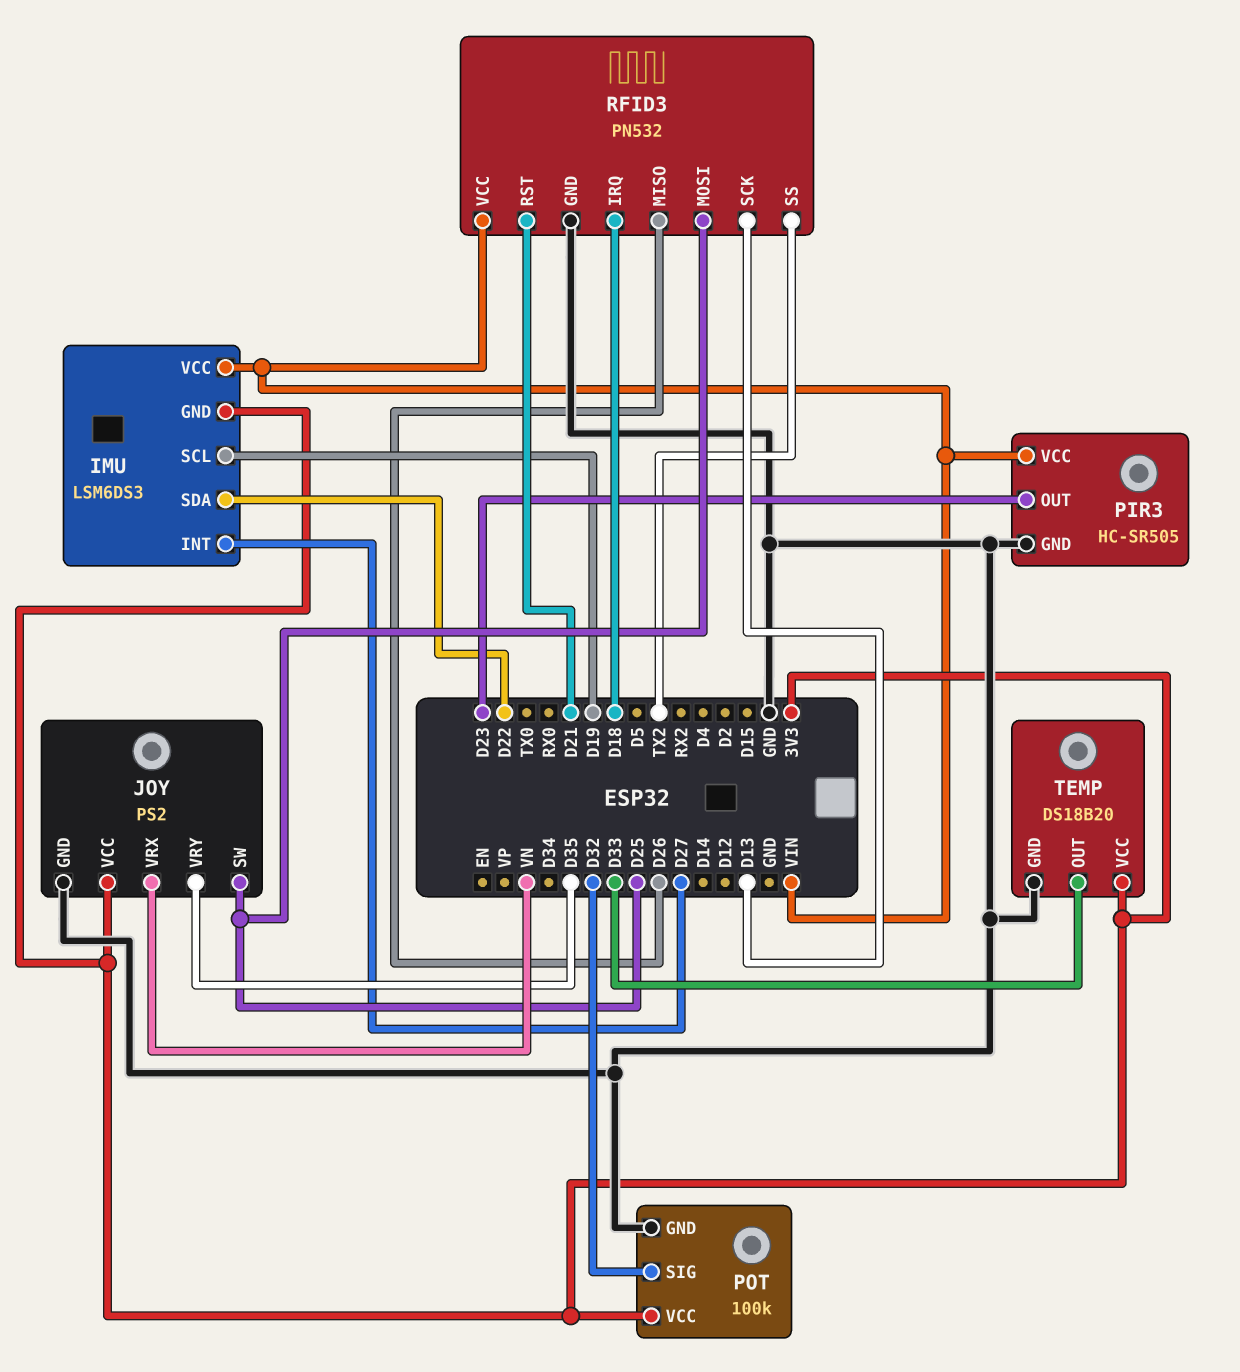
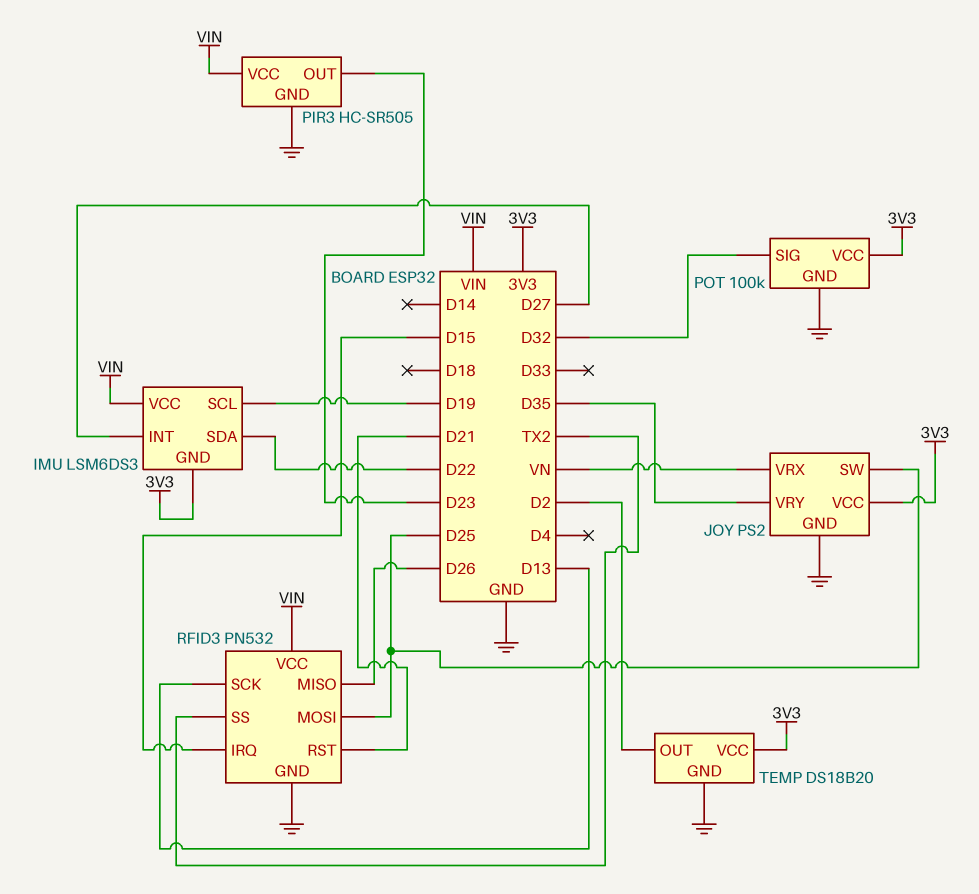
RFID3 pin IRQ: D18 -> D15
TEMP pin OUT: D33 -> D2

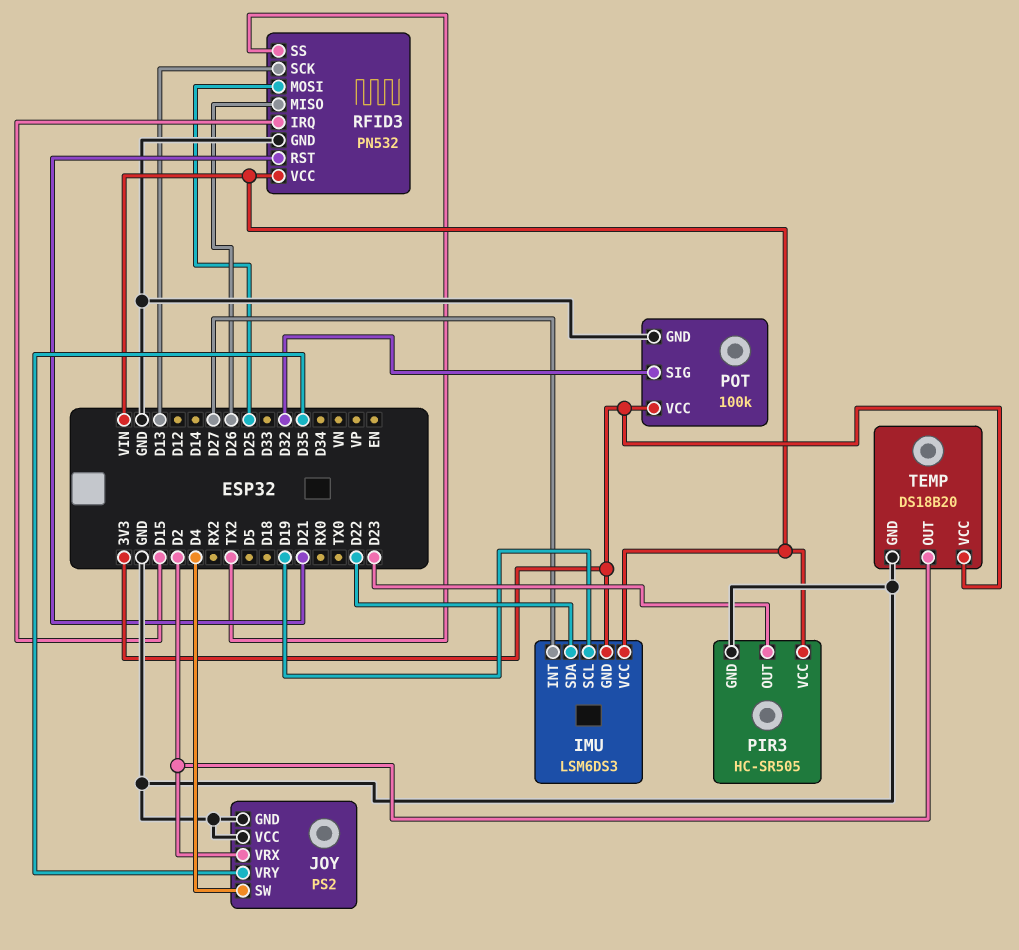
JOY pin SW: D25 -> D4
JOY pin VCC: 3V3 -> GND
JOY pin VRX: VN -> D2

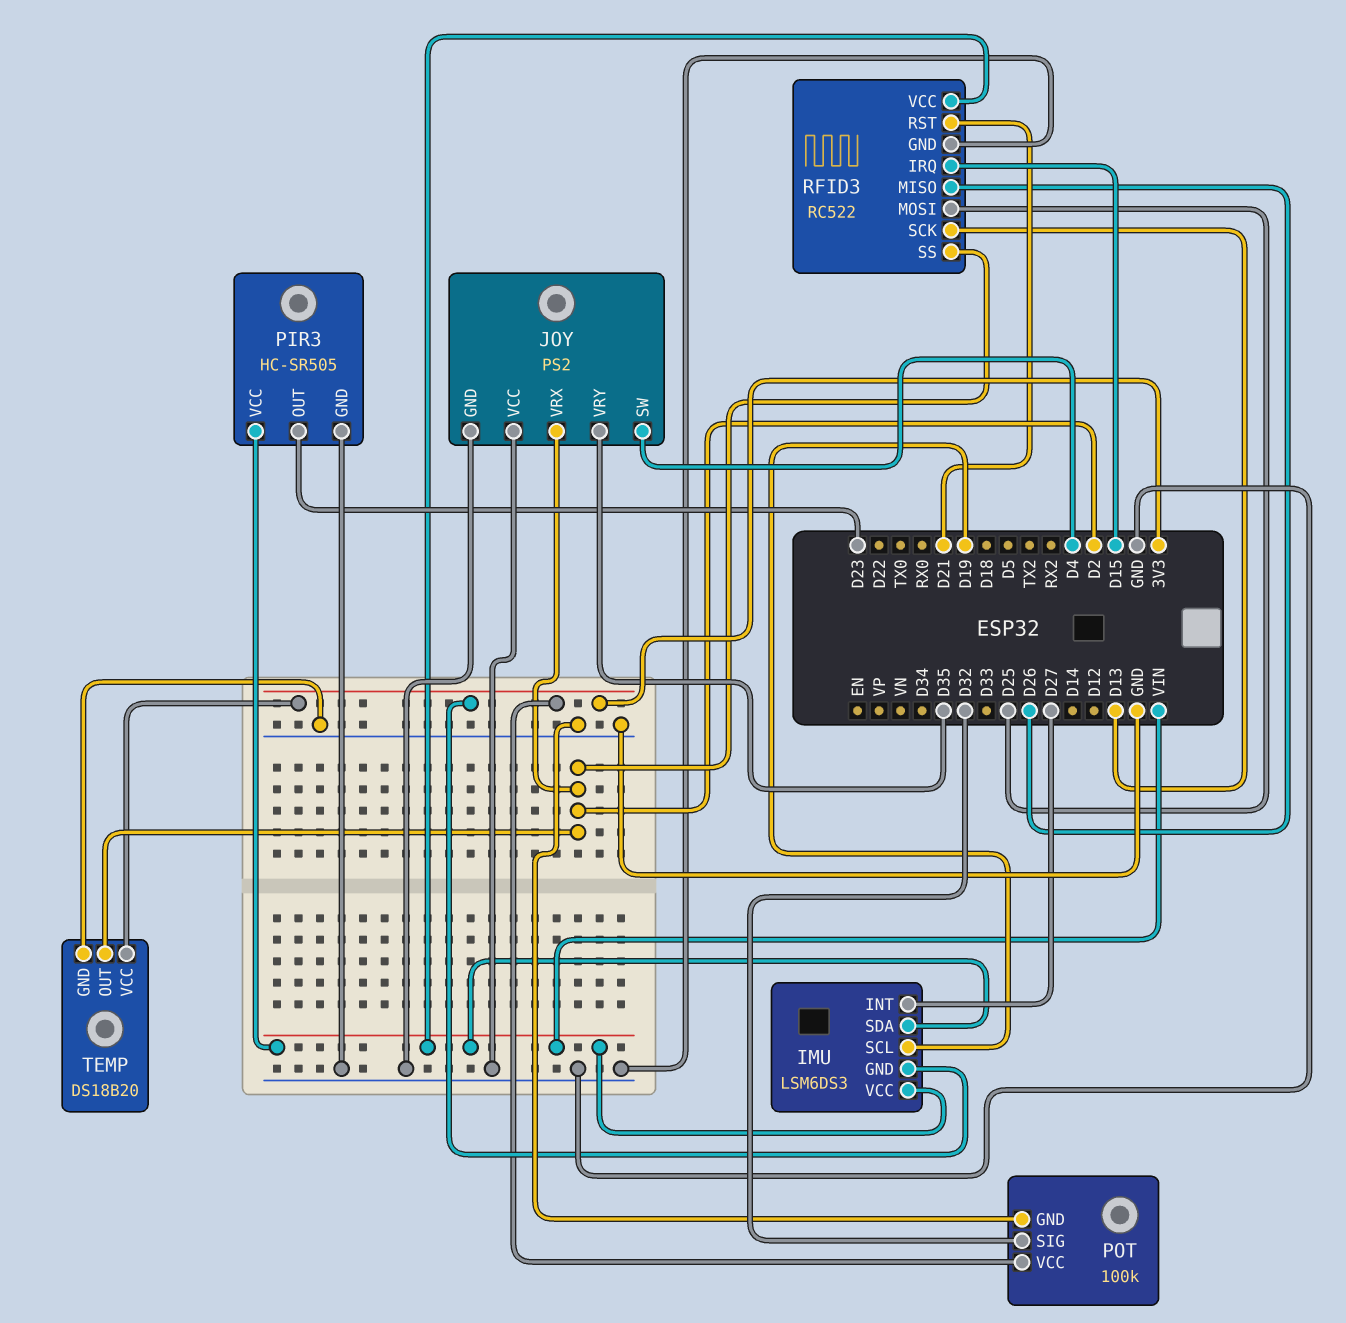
IMU pin SDA: D22 -> VIN
RFID3: PN532 -> RC522
RFID3 pin SS: TX2 -> D2

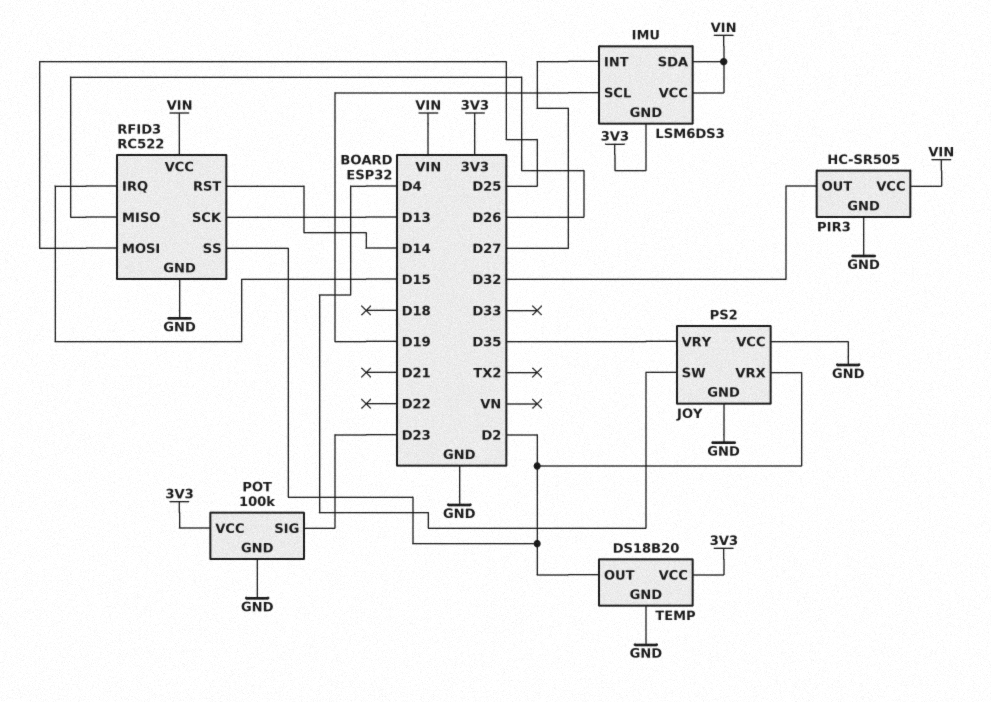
PIR3 pin OUT: D23 -> D32
POT pin SIG: D32 -> D23
RFID3 pin RST: D21 -> D14

